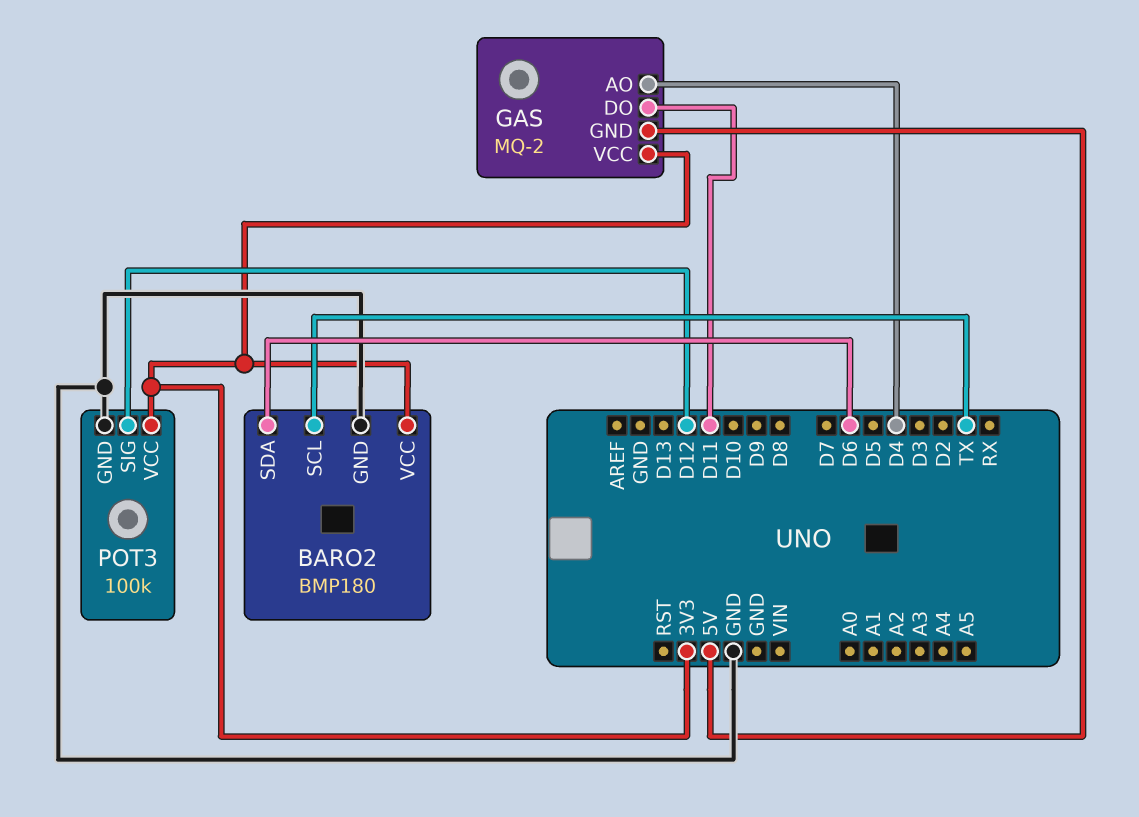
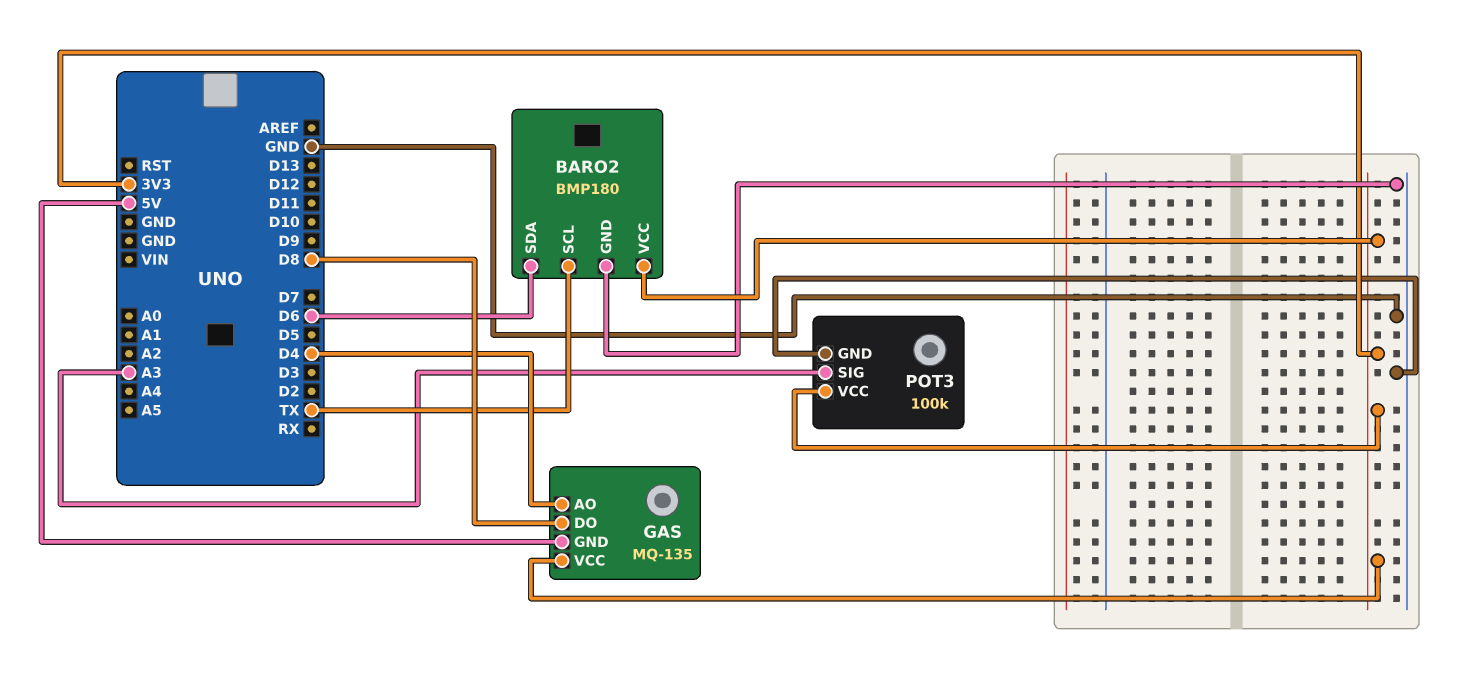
GAS: MQ-2 -> MQ-135
GAS pin DO: D11 -> D8
POT3 pin SIG: D12 -> A3

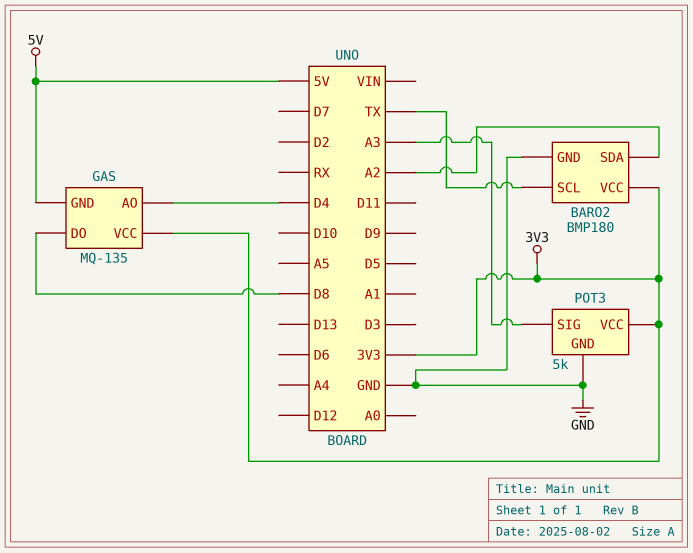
BARO2 pin SDA: D6 -> A2
POT3: 100k -> 5k

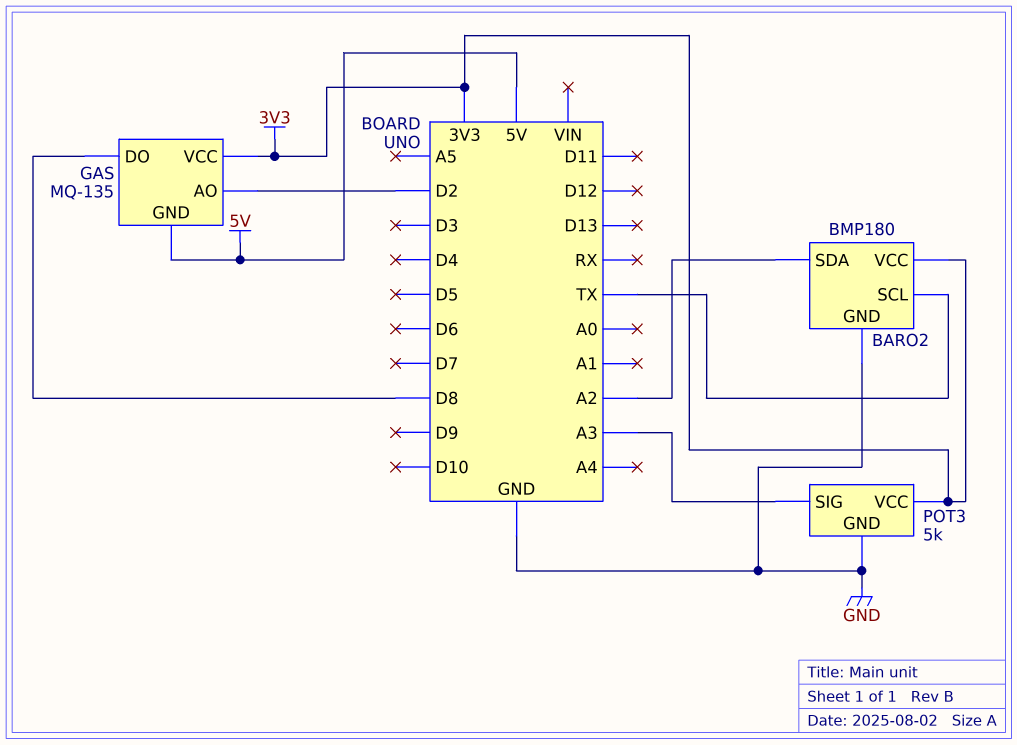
GAS pin AO: D4 -> D2

